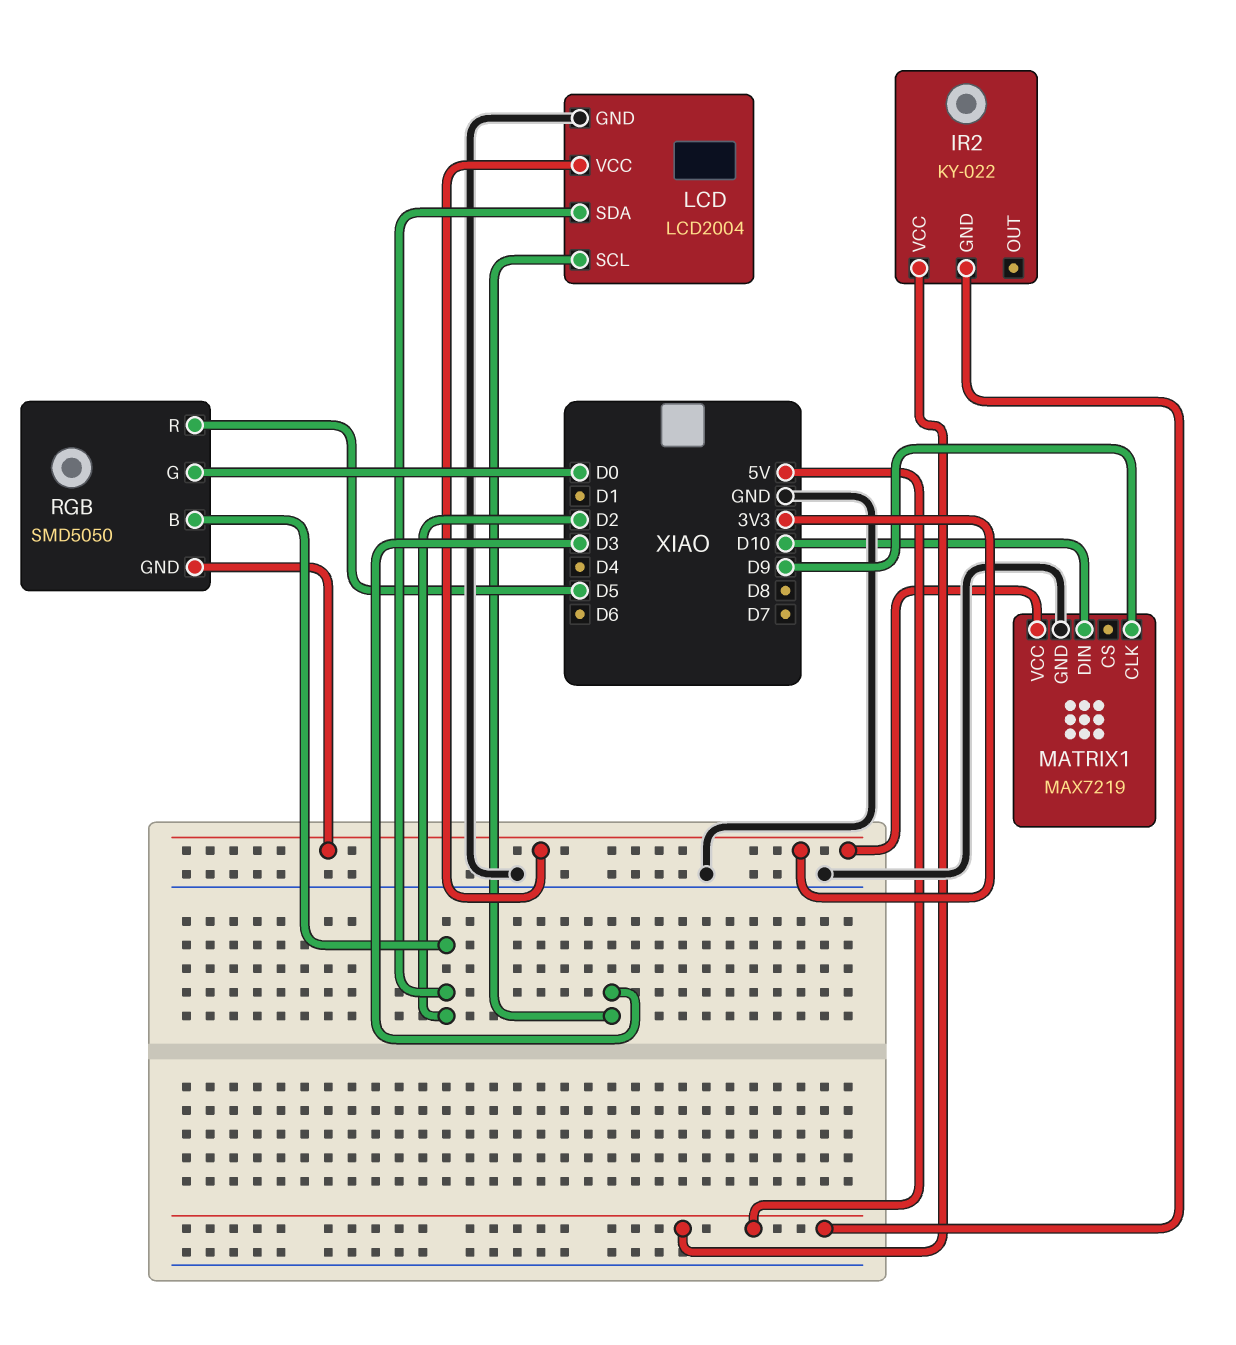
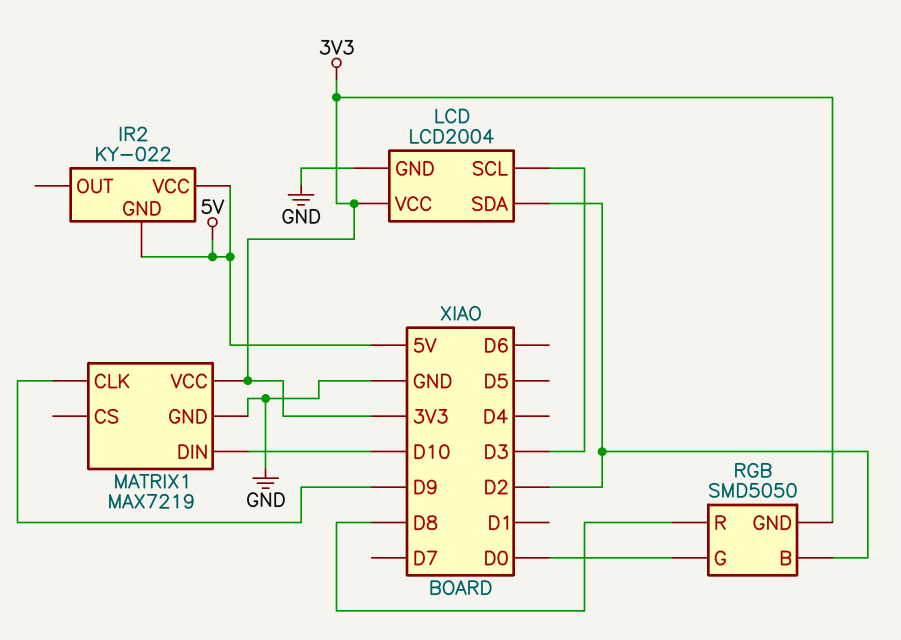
RGB pin R: D5 -> D8

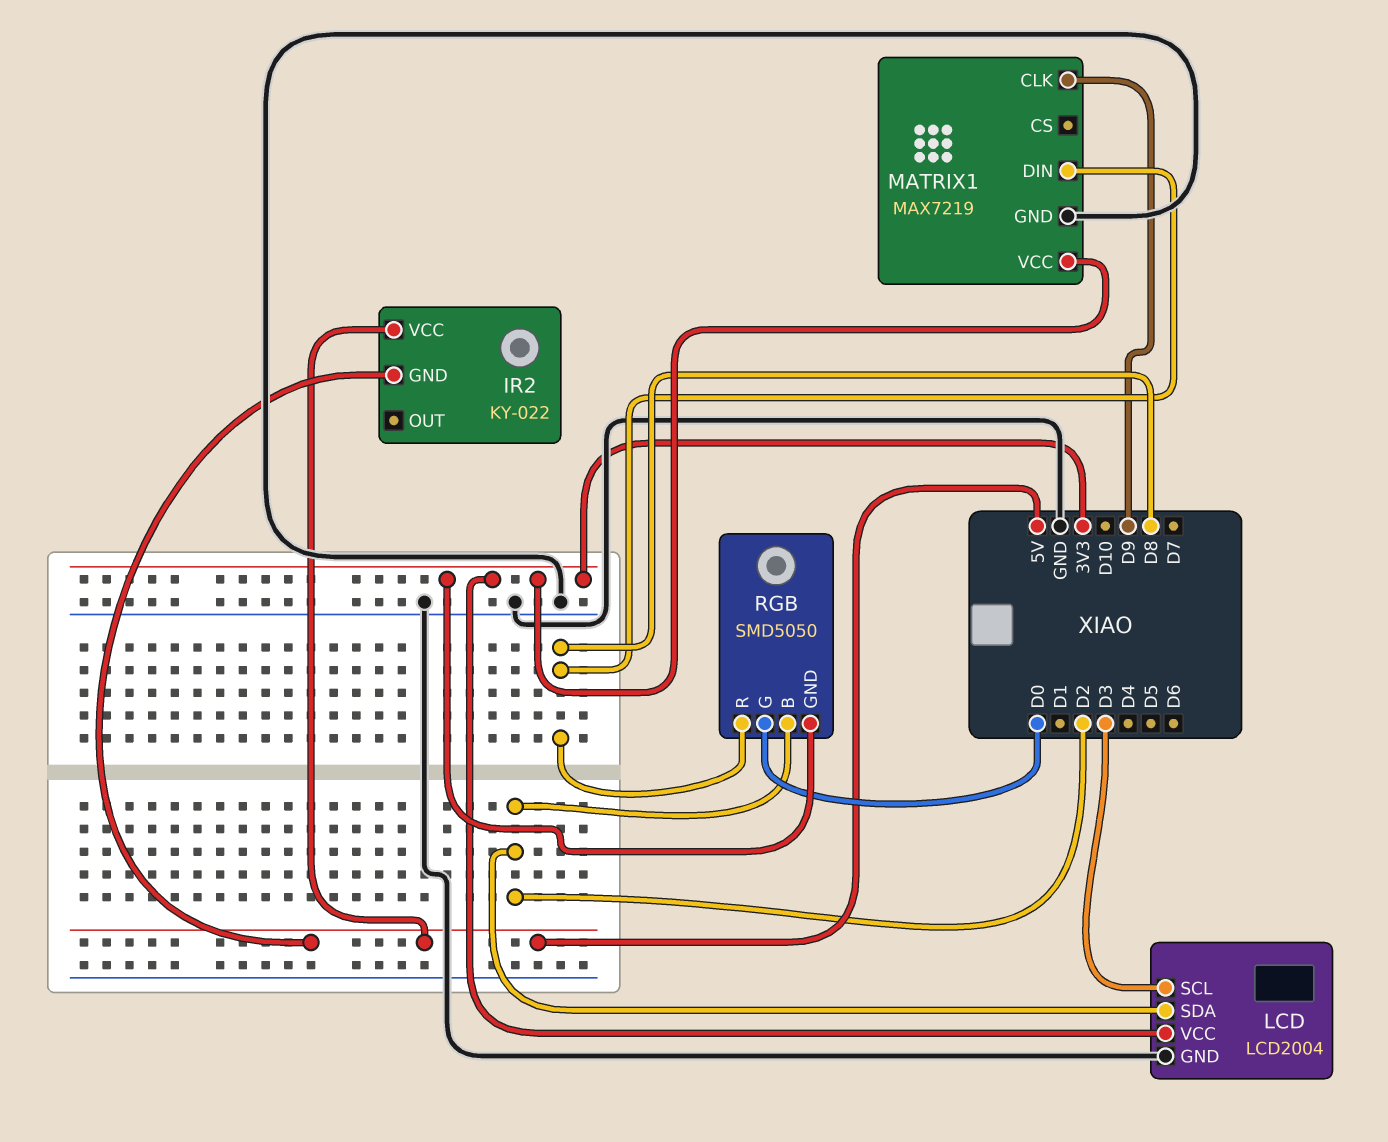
MATRIX1 pin DIN: D10 -> D8

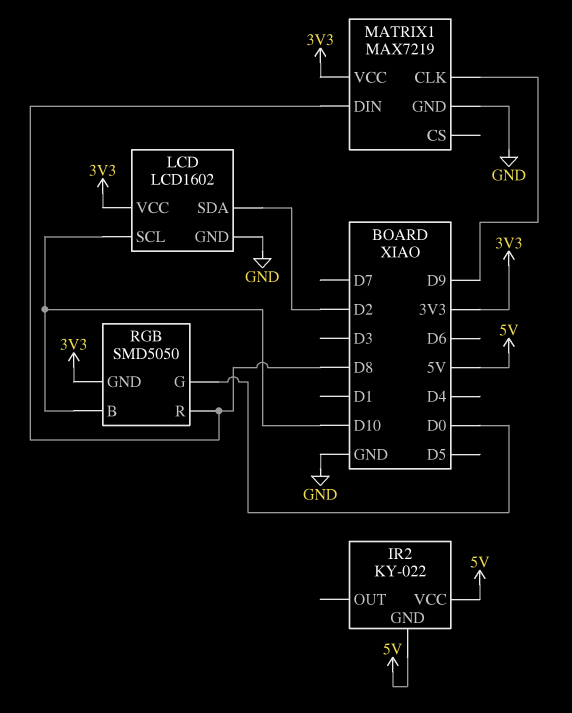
LCD: LCD2004 -> LCD1602
LCD pin SCL: D3 -> D10
RGB pin B: D2 -> D10

